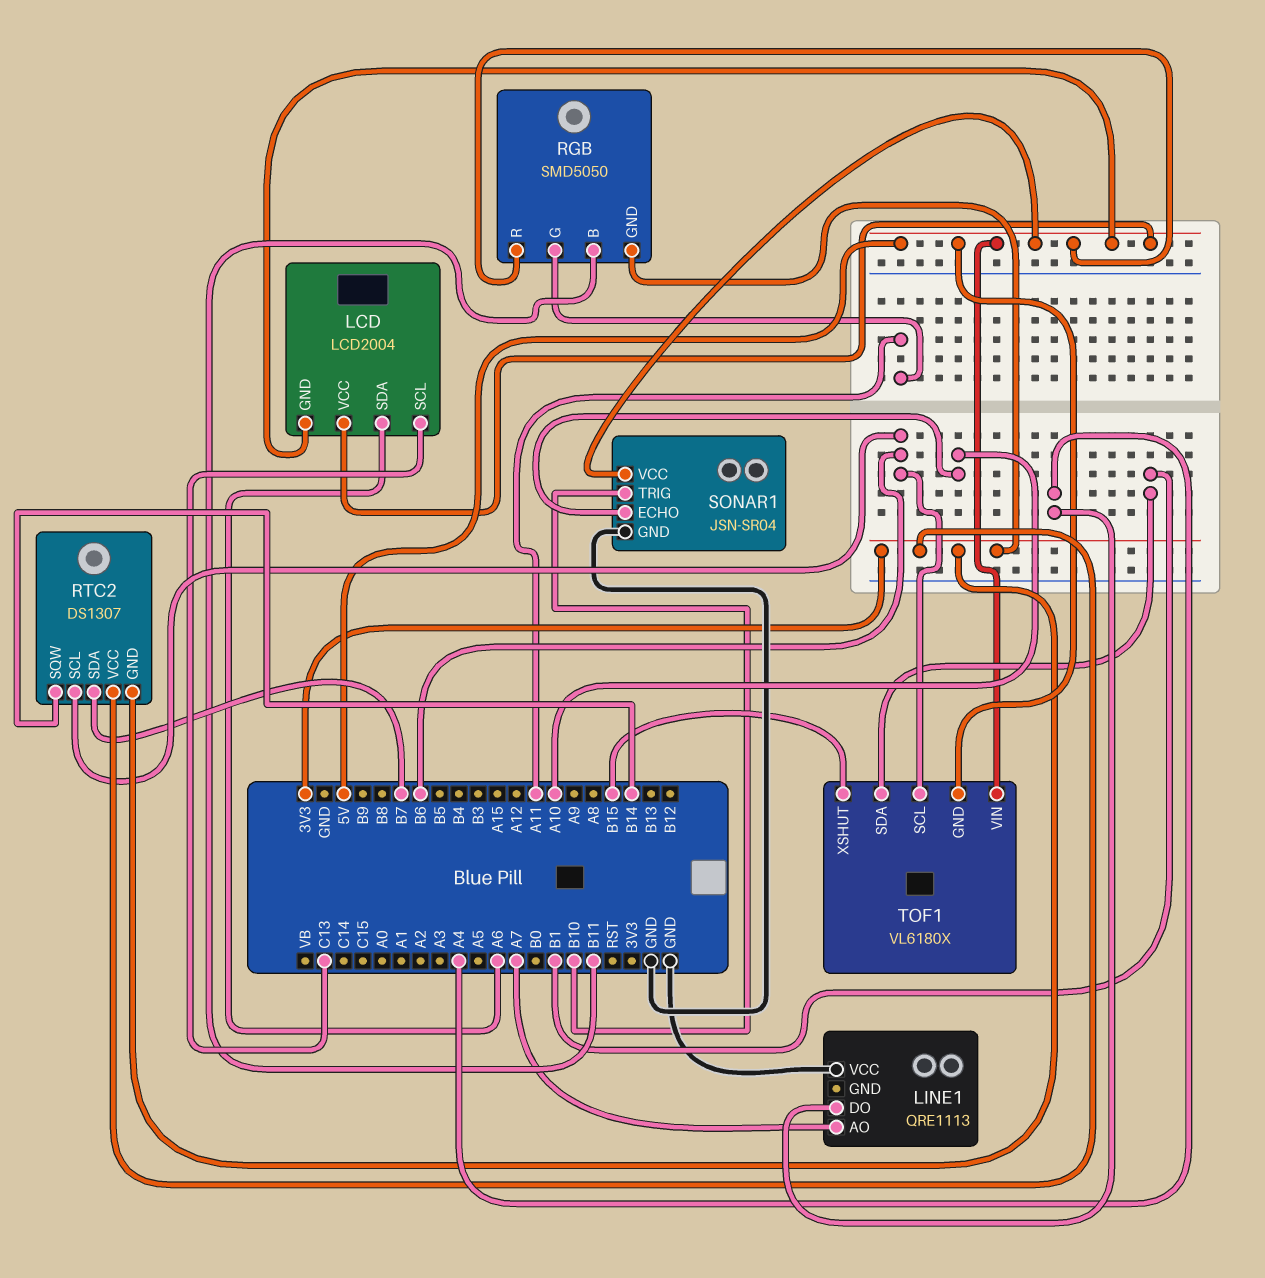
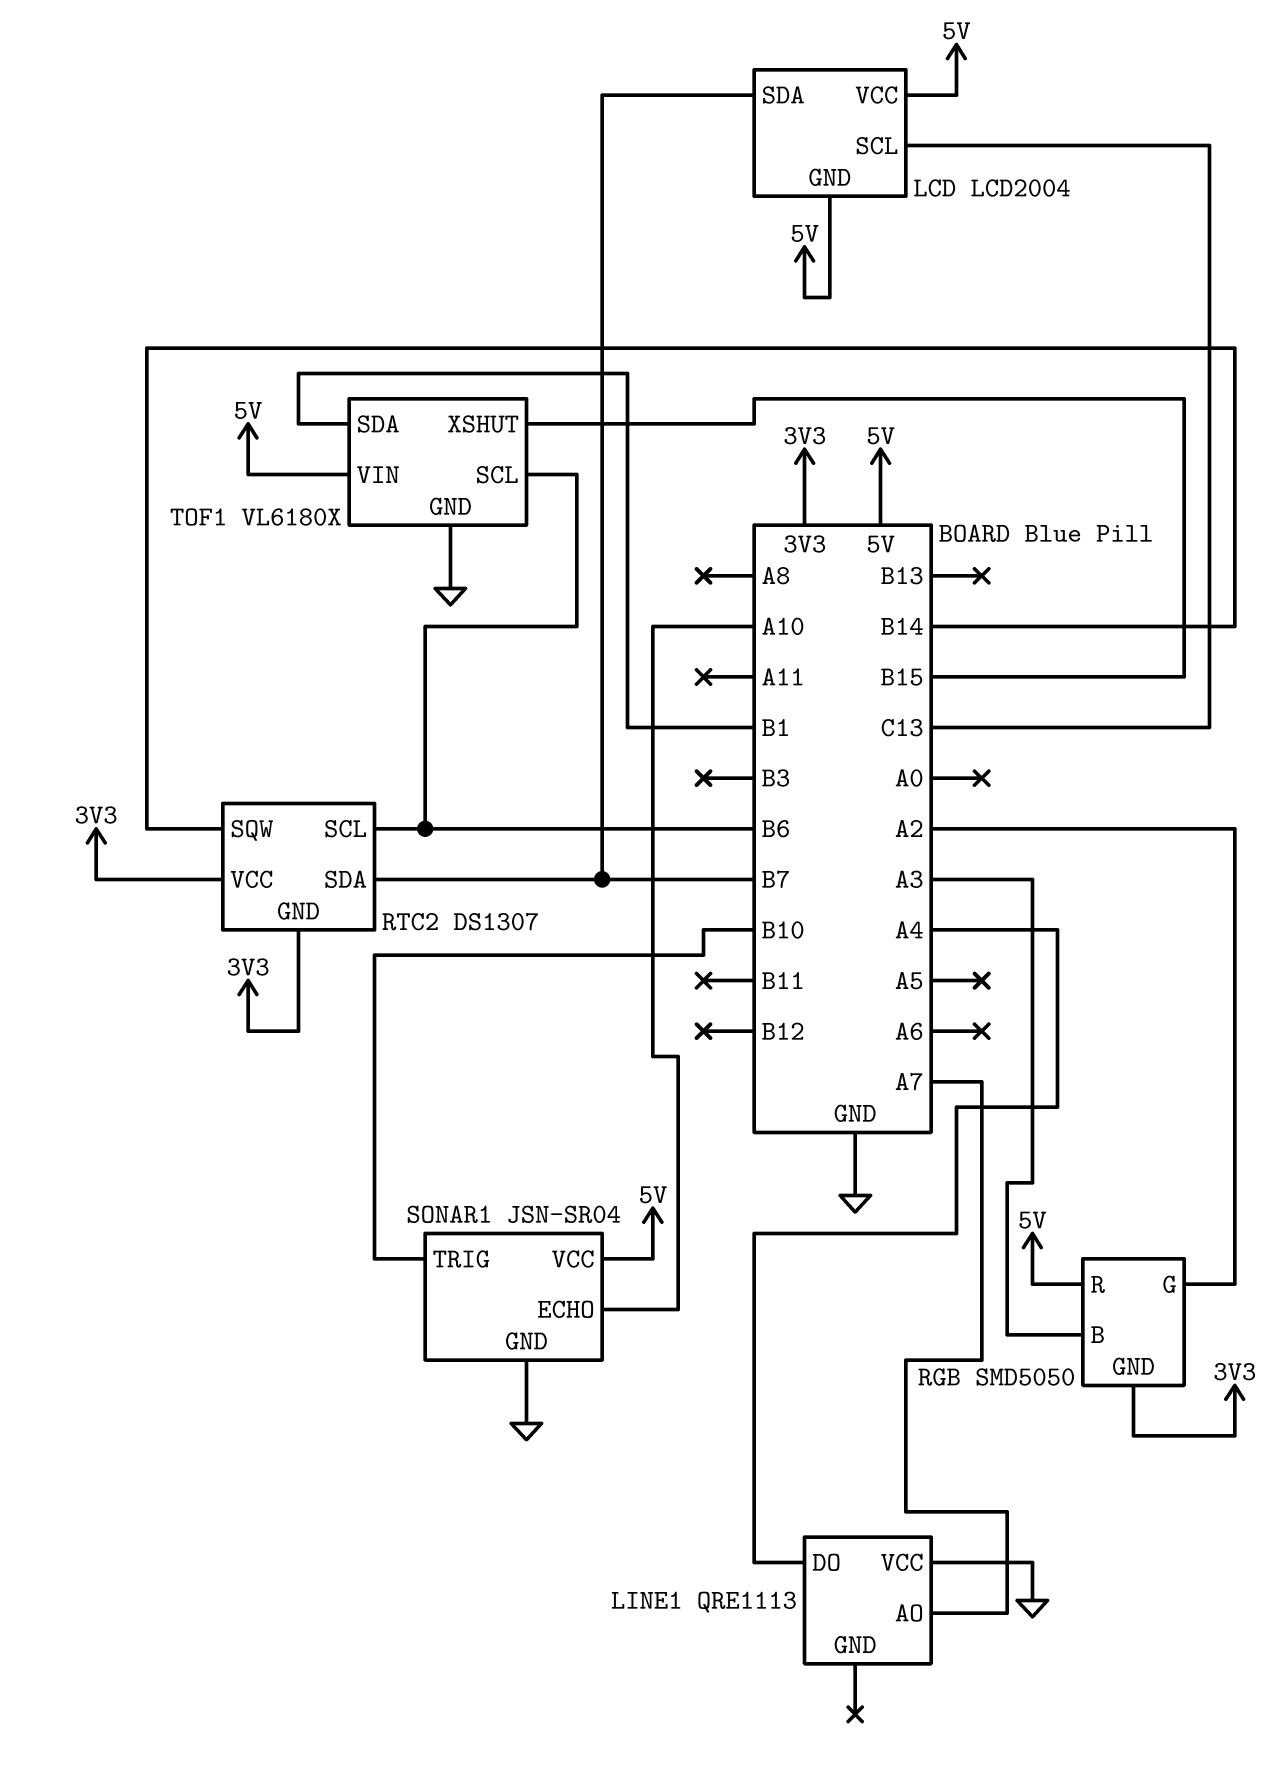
LCD pin SDA: A6 -> B7
RGB pin B: B11 -> A3
RGB pin G: A11 -> A2
TOF1 pin GND: 5V -> GND

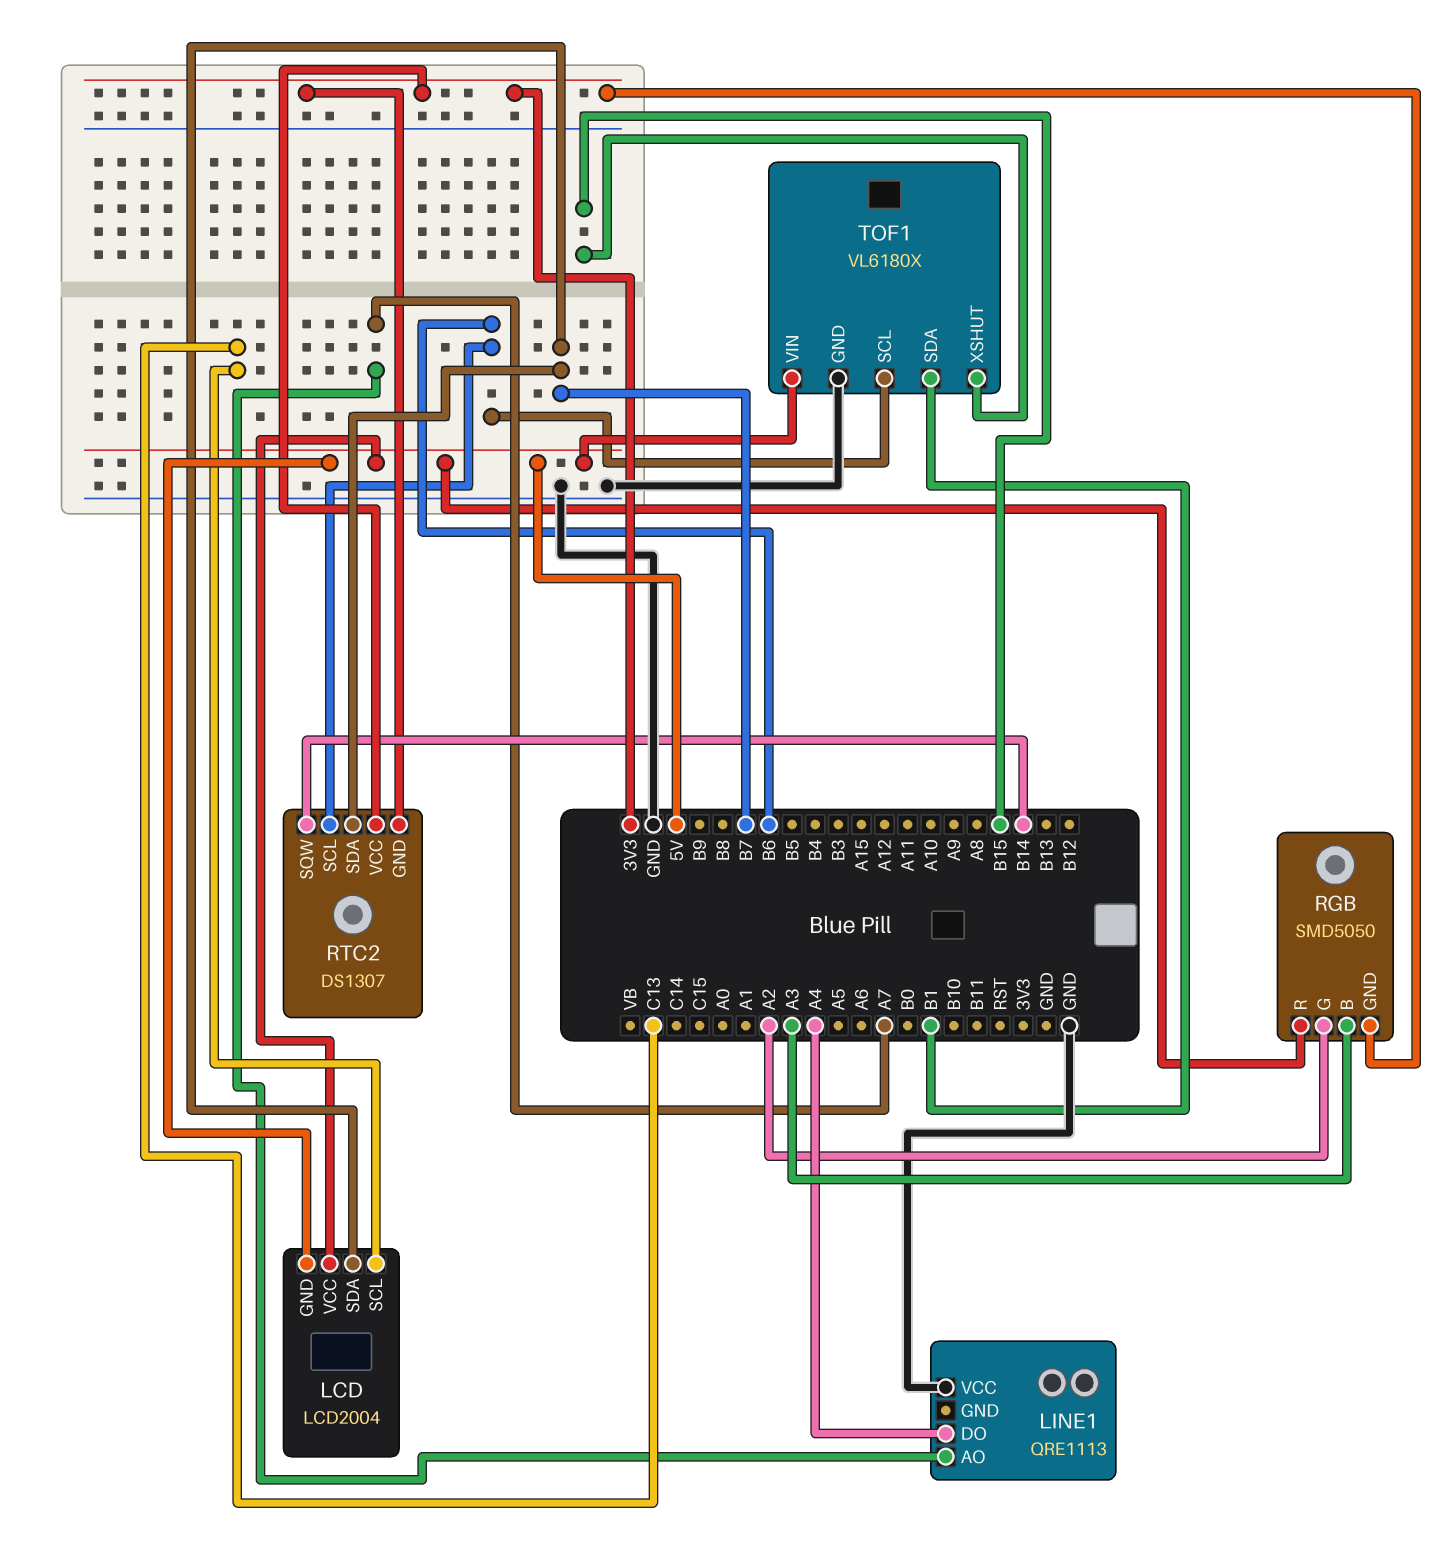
SONAR1: JSN-SR04 -> none
SONAR1 pin ECHO: A10 -> none
SONAR1 pin GND: GND -> none
SONAR1 pin TRIG: B10 -> none
SONAR1 pin VCC: 5V -> none

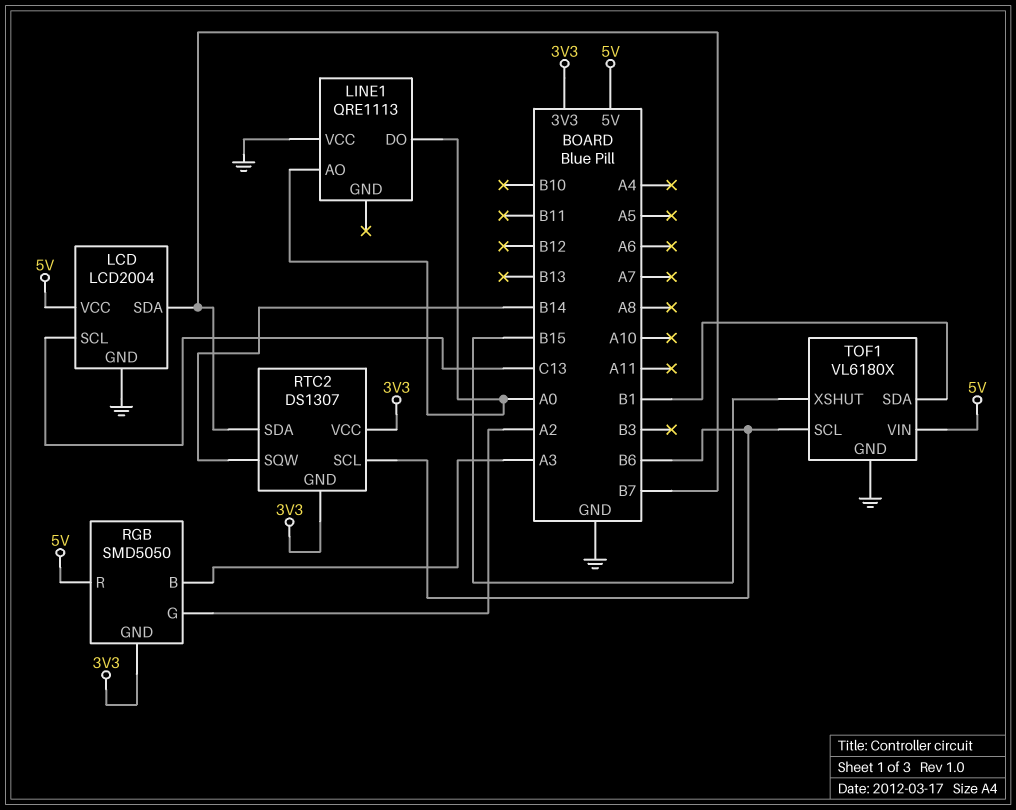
LCD pin GND: 5V -> GND
LINE1 pin AO: A7 -> A0
LINE1 pin DO: A4 -> A0

